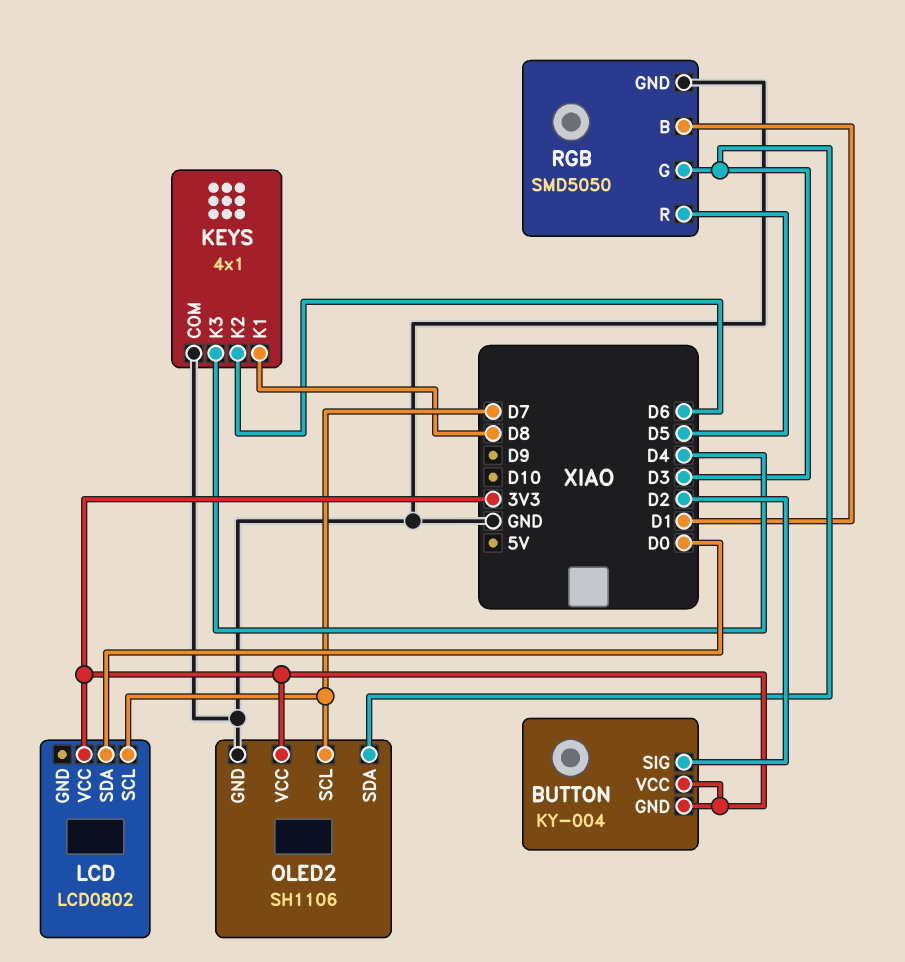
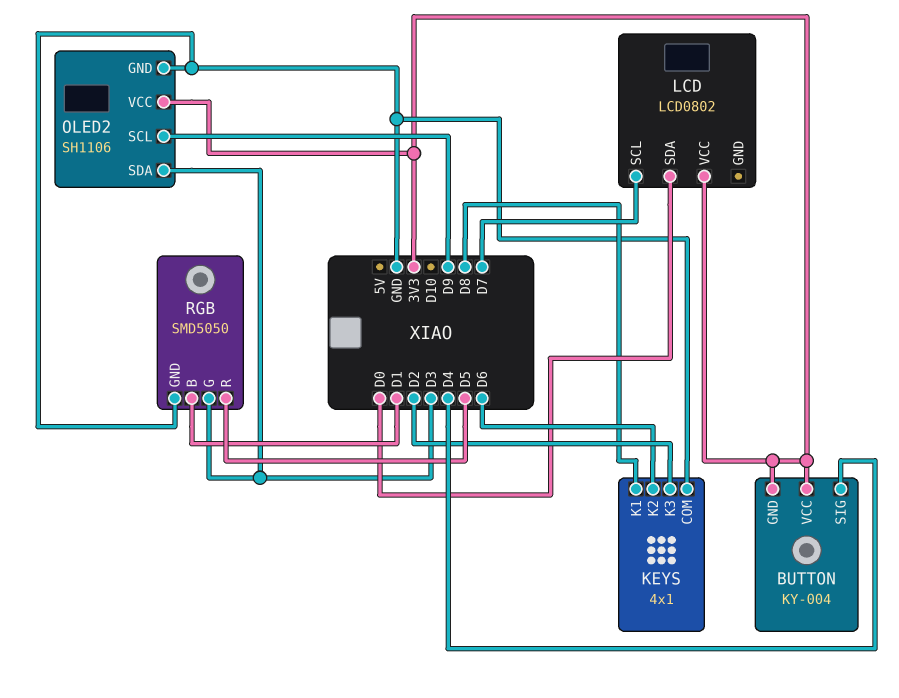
BUTTON pin SIG: D2 -> D4
KEYS pin K3: D4 -> D2
OLED2 pin SCL: D7 -> D9

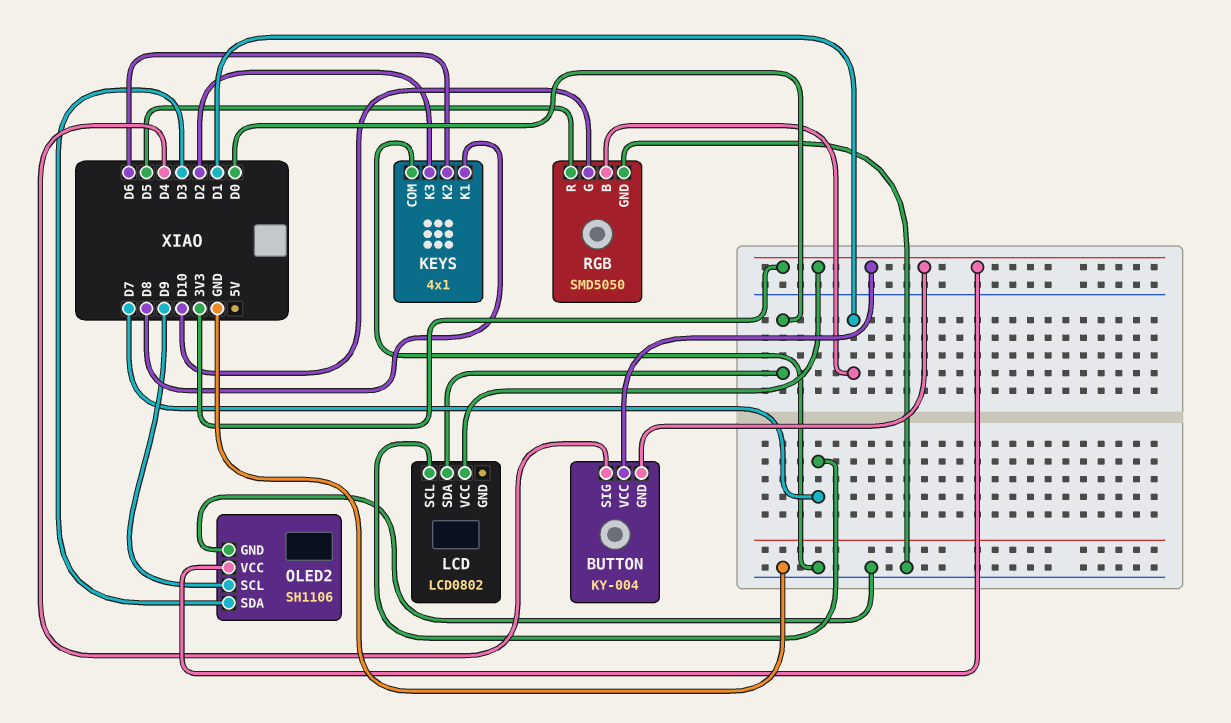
RGB pin G: D3 -> D10

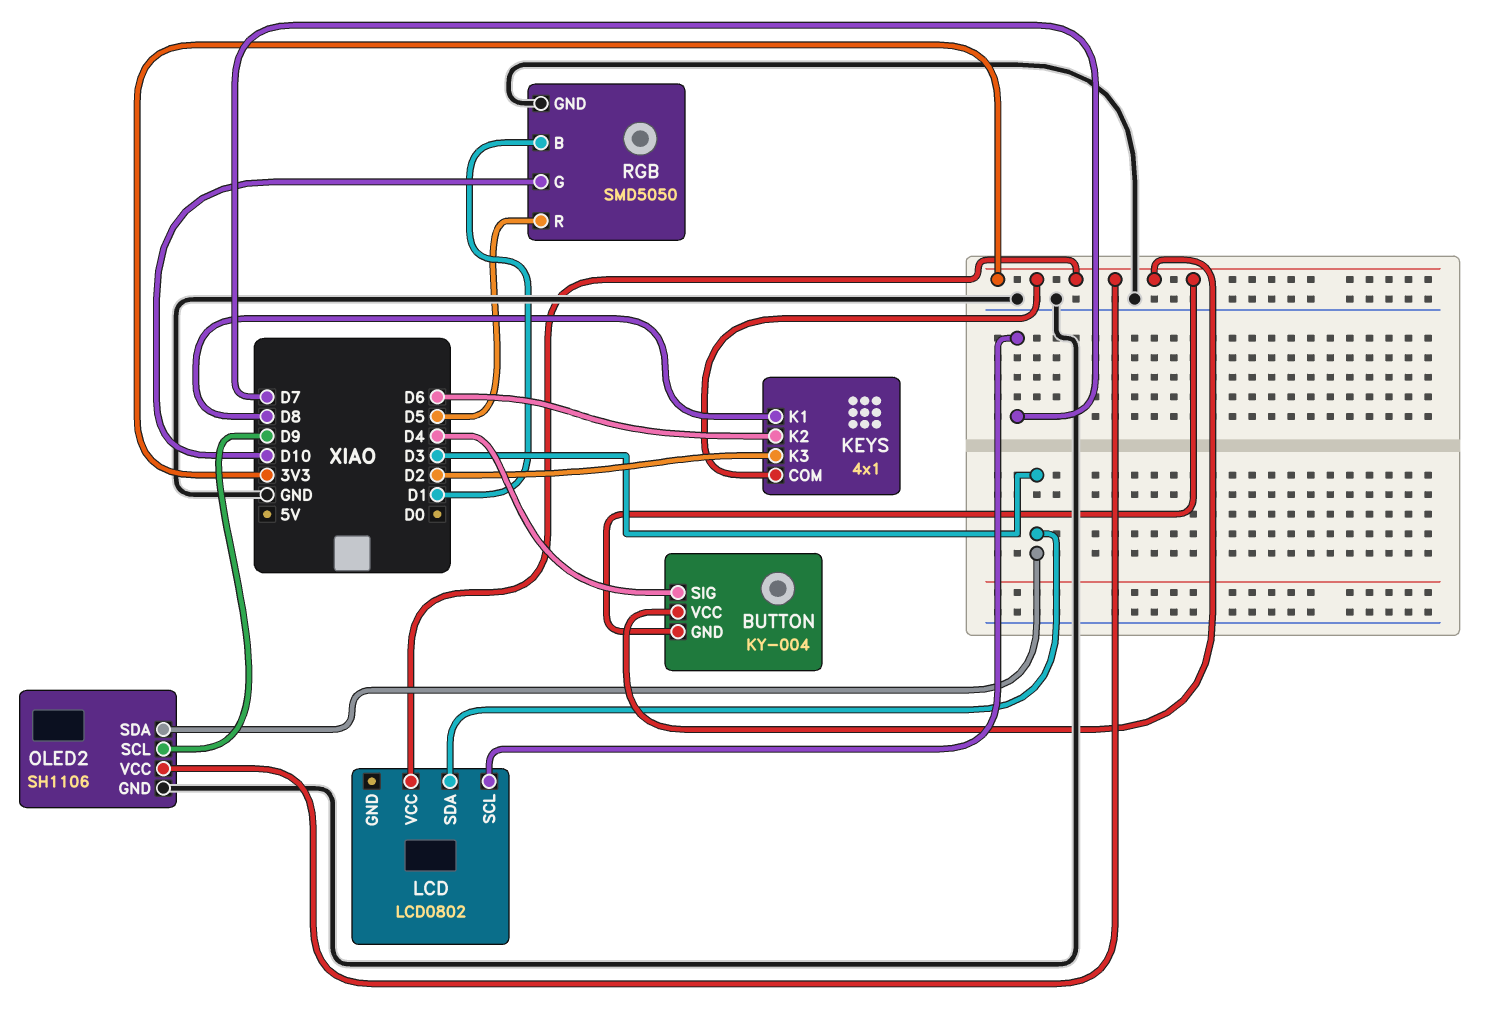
KEYS pin COM: GND -> 3V3
LCD pin SDA: D0 -> D3

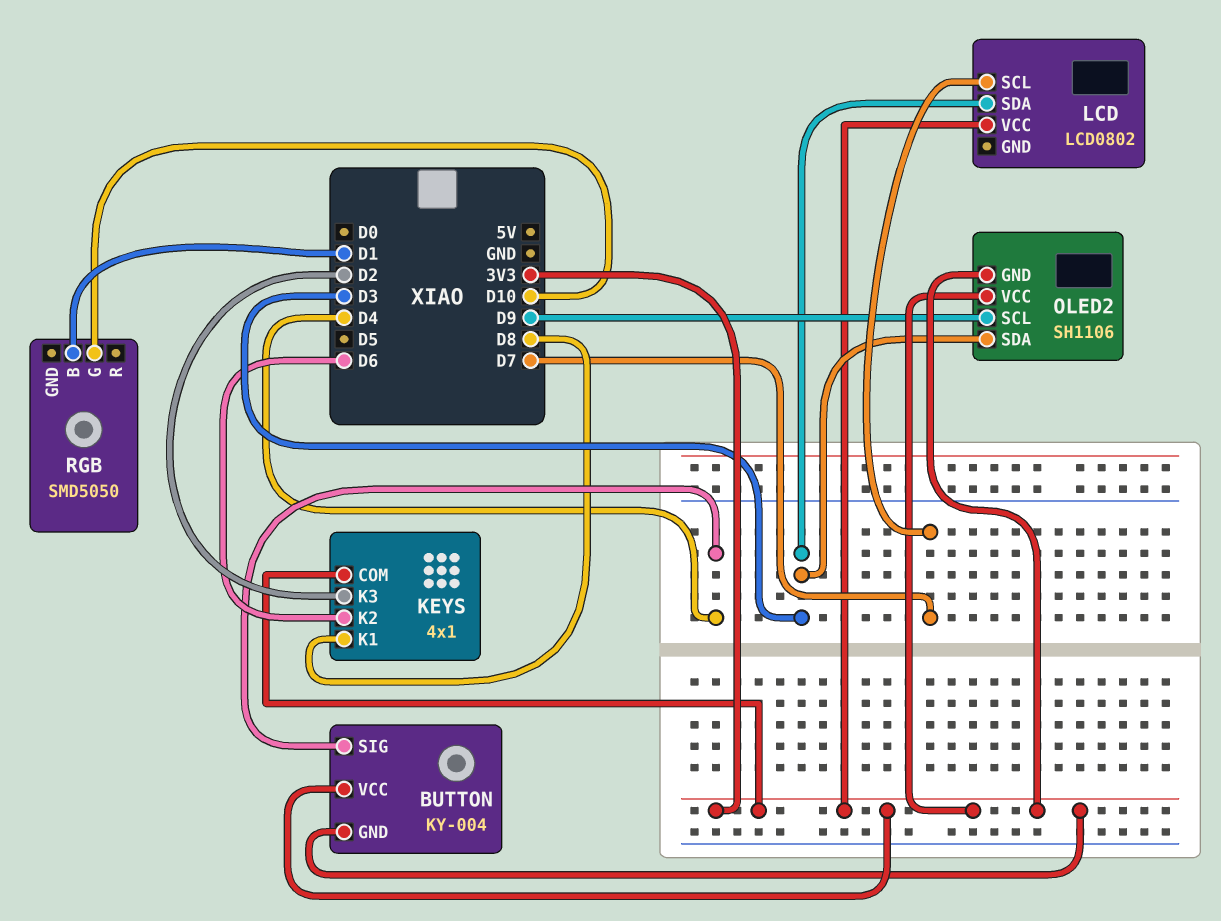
OLED2 pin GND: GND -> 3V3
RGB pin GND: GND -> none
RGB pin R: D5 -> none

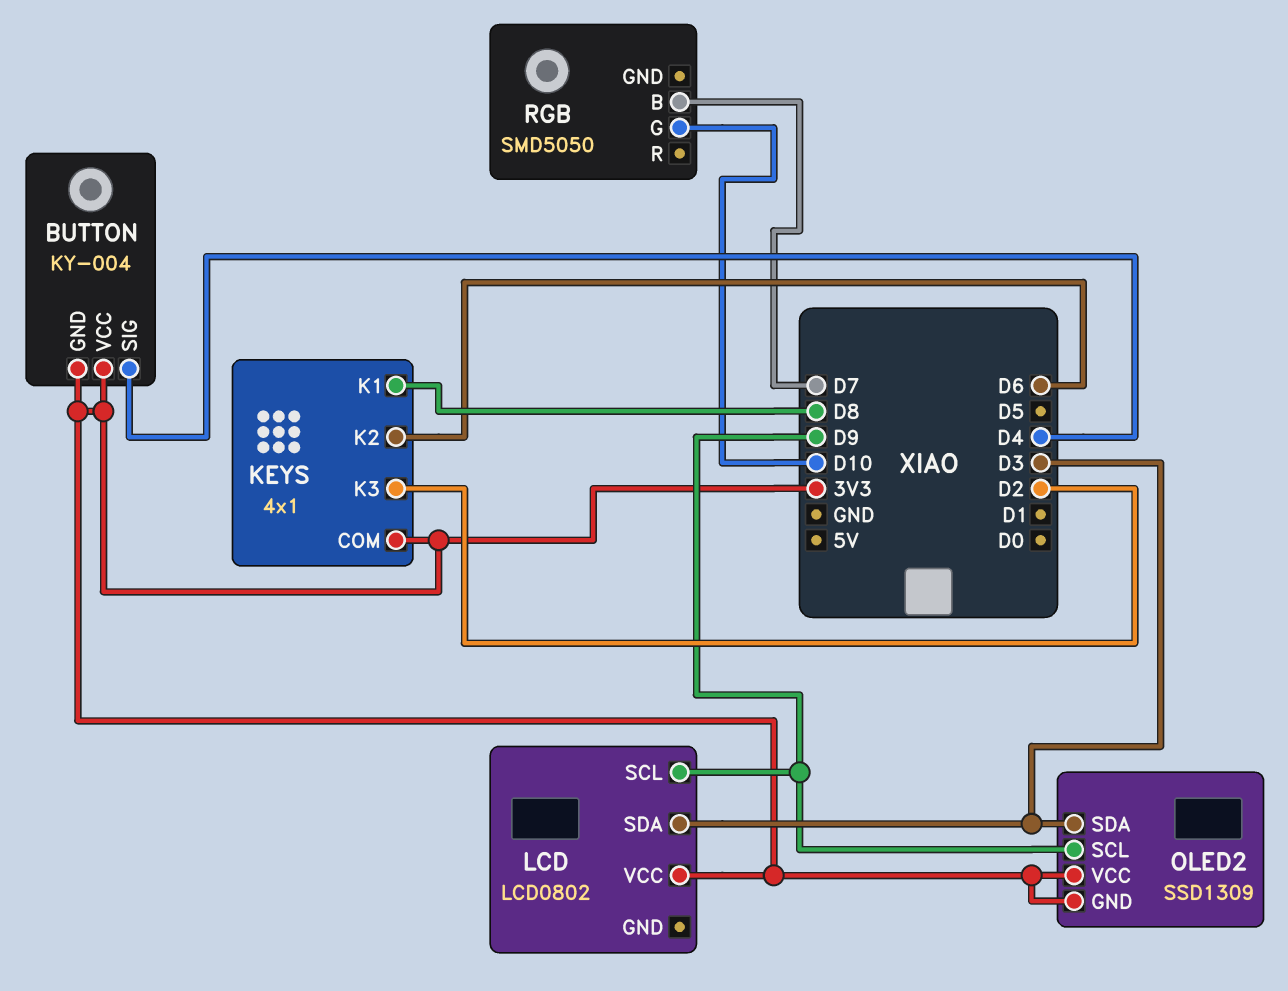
LCD pin SCL: D7 -> D9
OLED2: SH1106 -> SSD1309
RGB pin B: D1 -> D7

